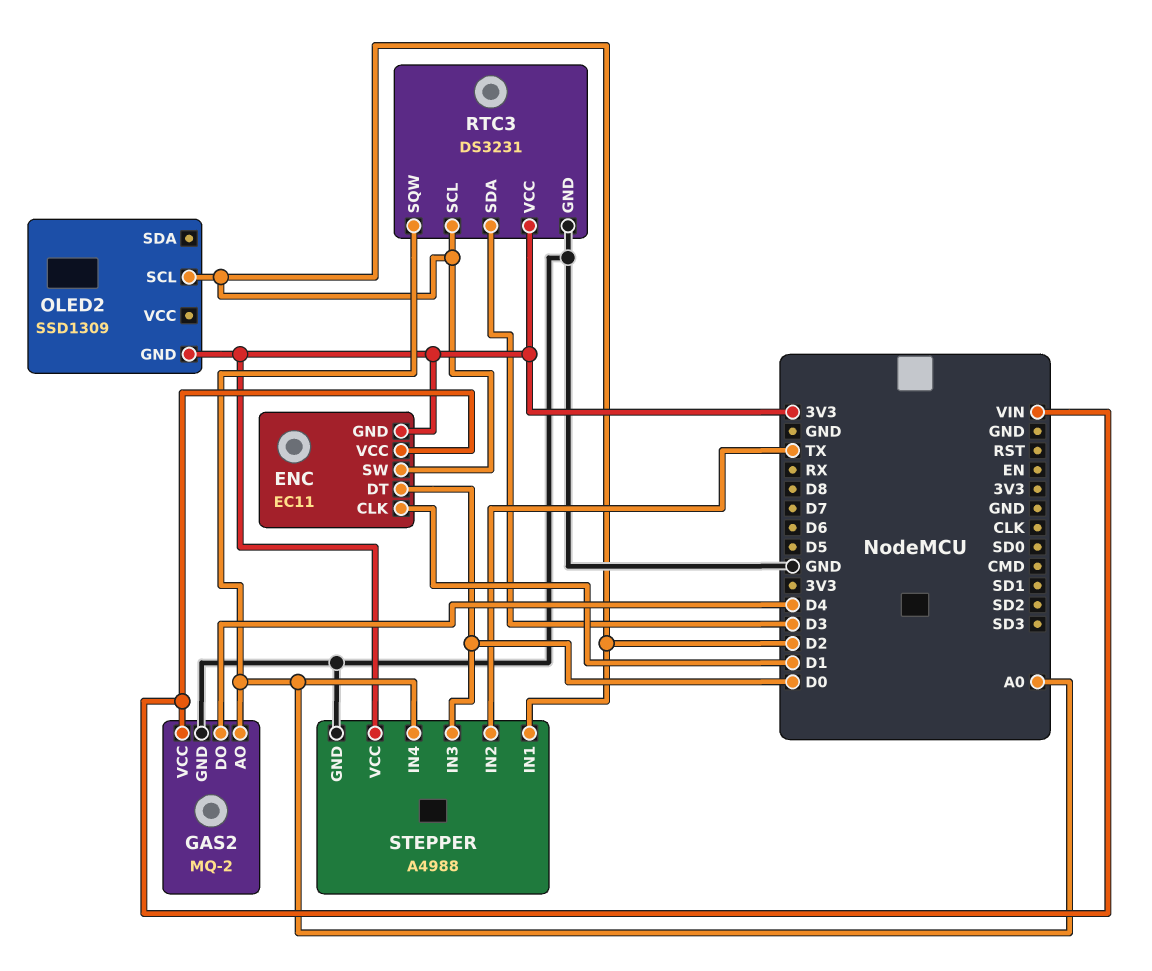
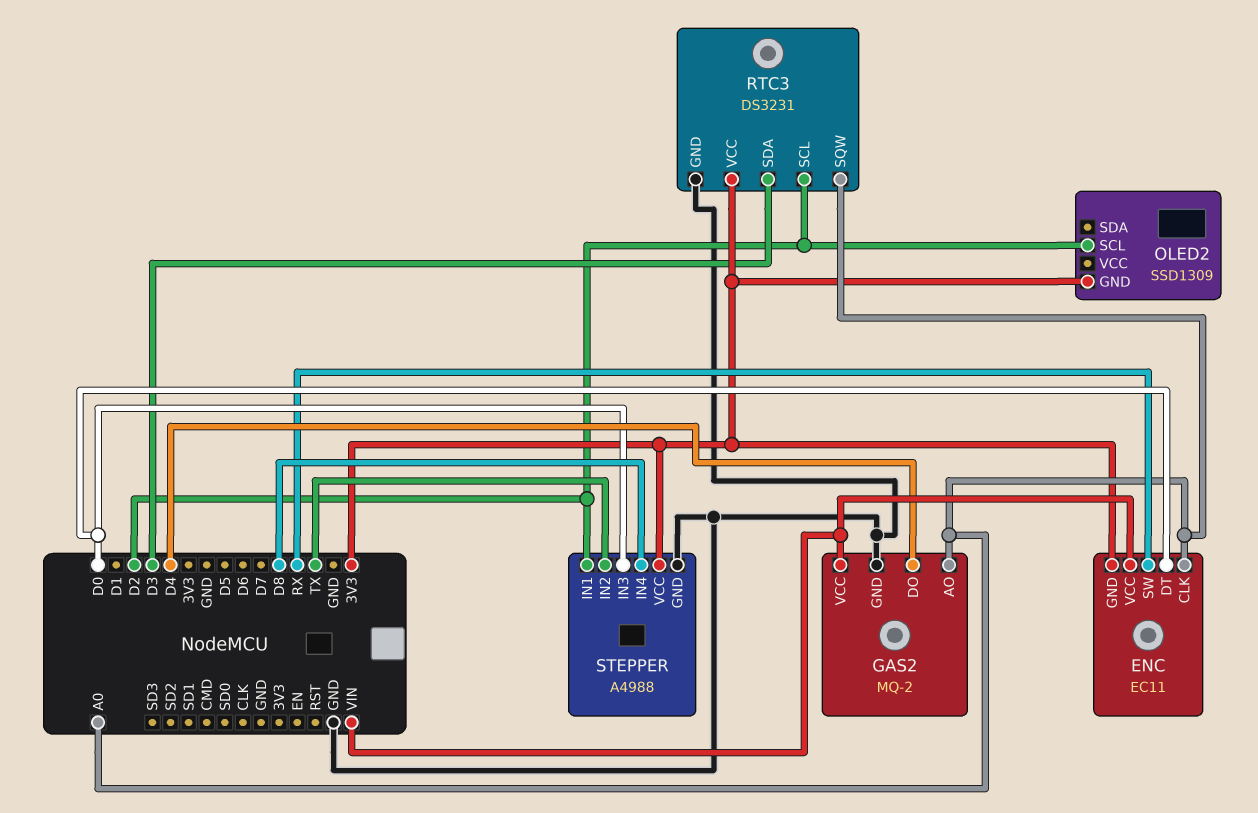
ENC pin CLK: D1 -> A0
ENC pin SW: D2 -> RX
STEPPER pin IN4: A0 -> D8

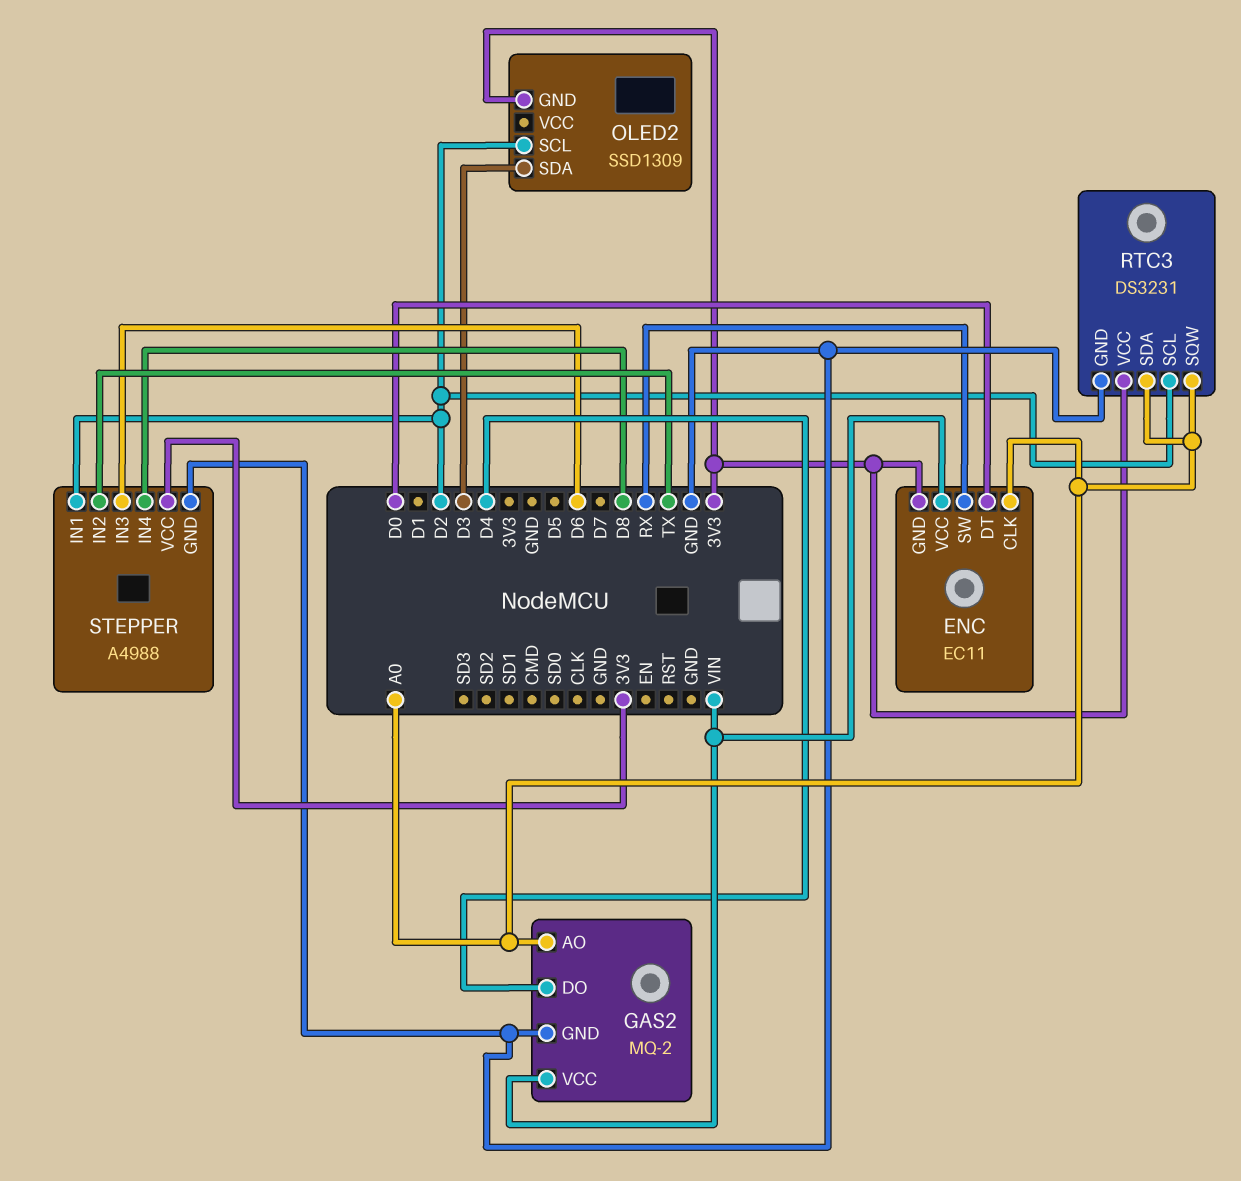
OLED2 pin SDA: none -> D3
RTC3 pin SDA: D3 -> A0
STEPPER pin IN3: D0 -> D6

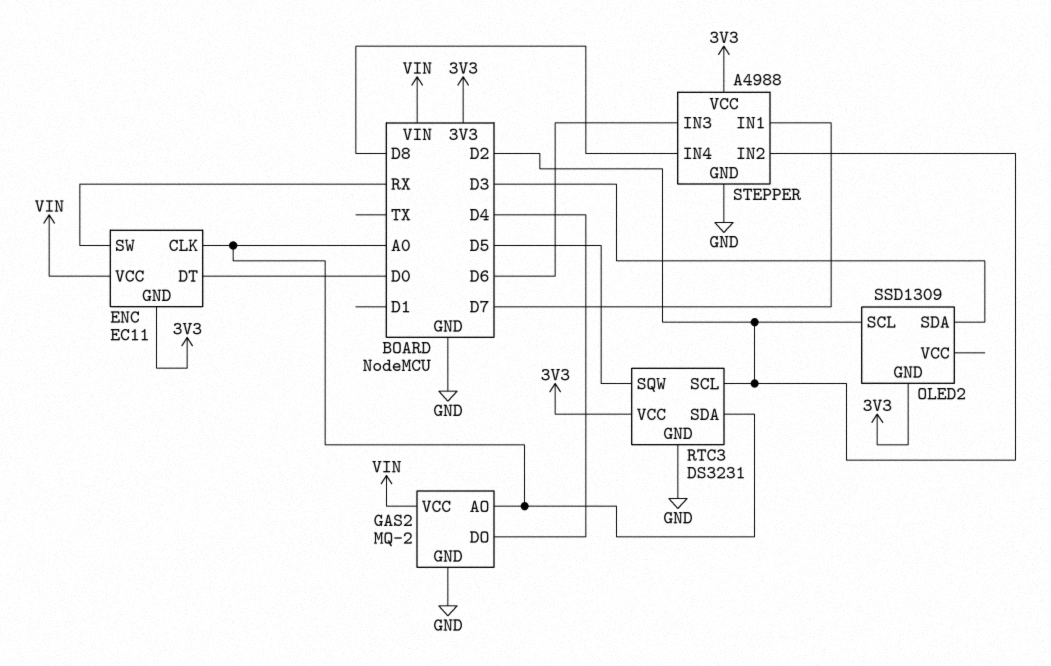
RTC3 pin SQW: A0 -> D5
STEPPER pin IN1: D2 -> D7
STEPPER pin IN2: TX -> D2

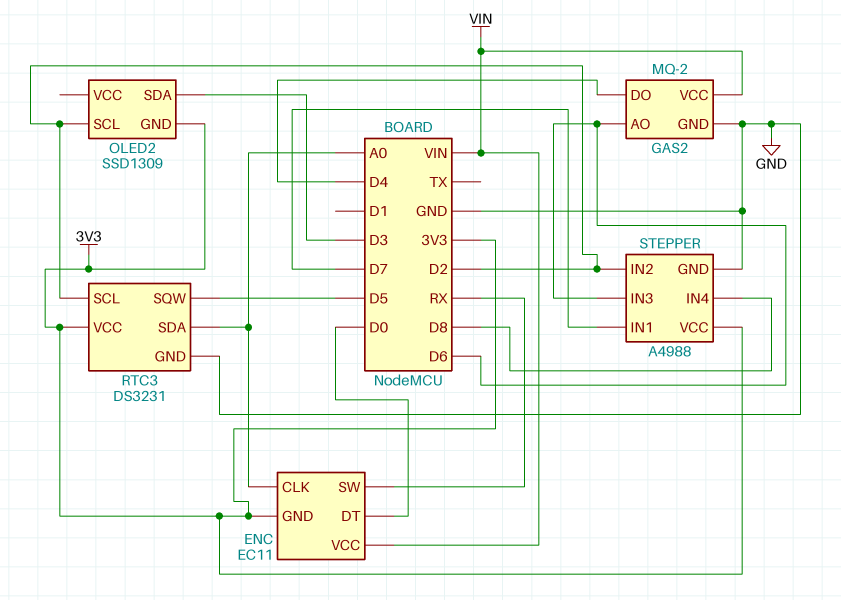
GAS2 pin AO: A0 -> D6

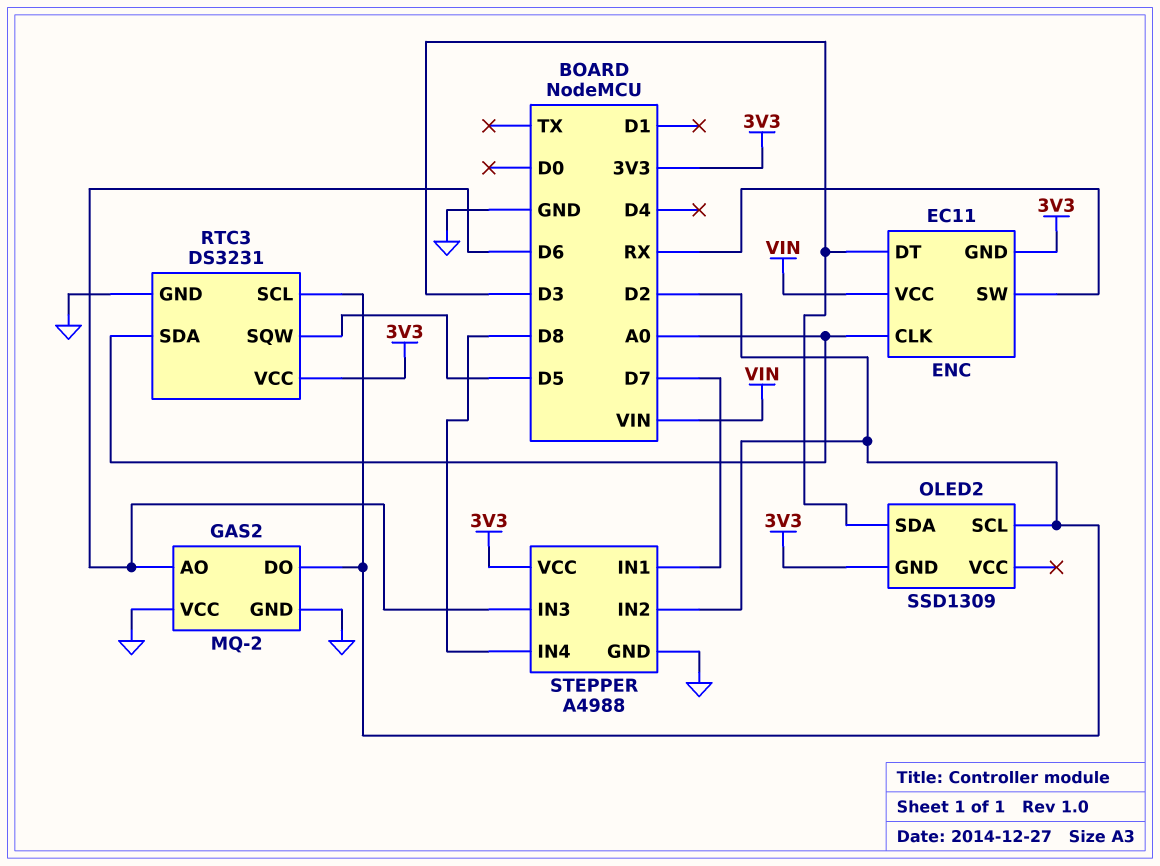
ENC pin DT: D0 -> D3
GAS2 pin DO: D4 -> D2
GAS2 pin VCC: VIN -> GND

